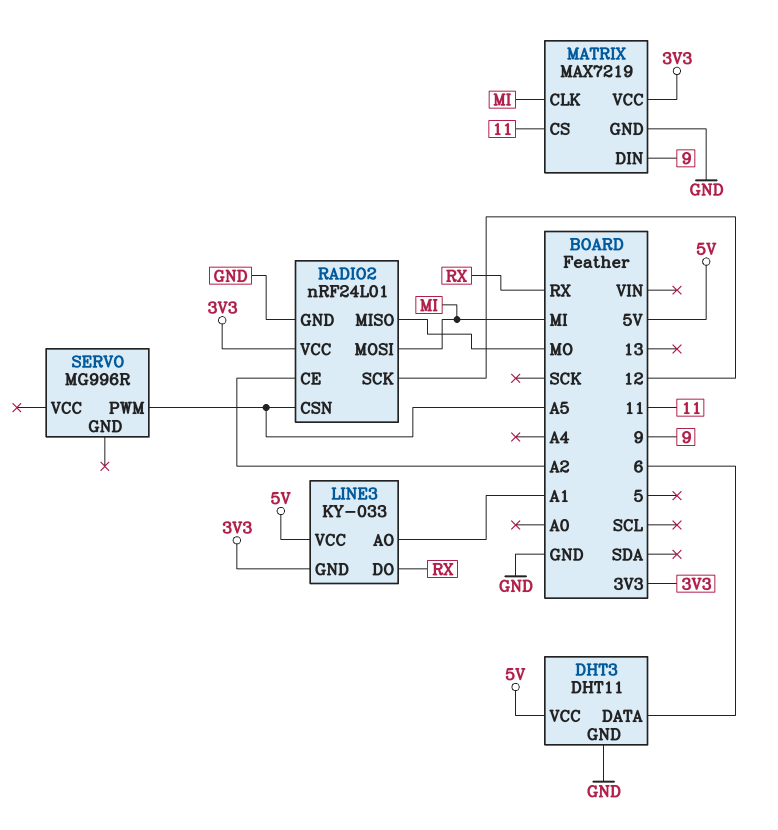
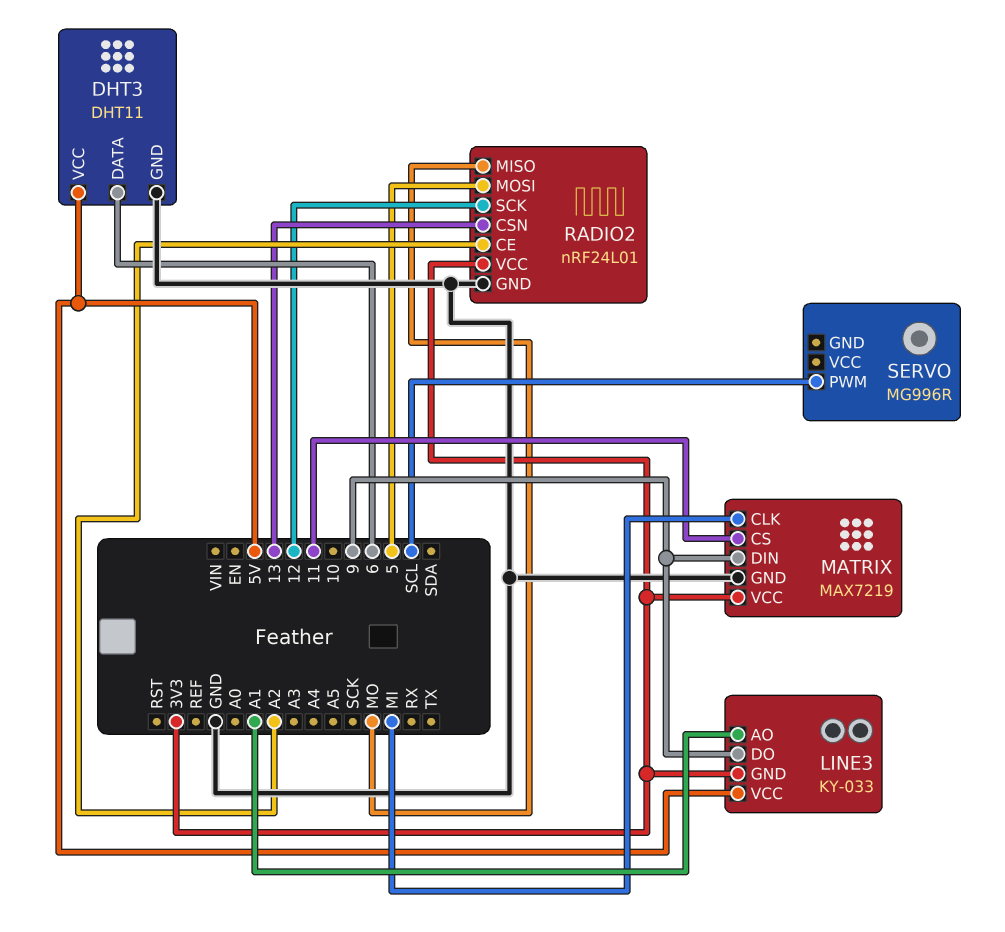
LINE3 pin DO: RX -> 9
RADIO2 pin CSN: A5 -> 13
RADIO2 pin MOSI: MI -> 5
SERVO pin PWM: A5 -> SCL

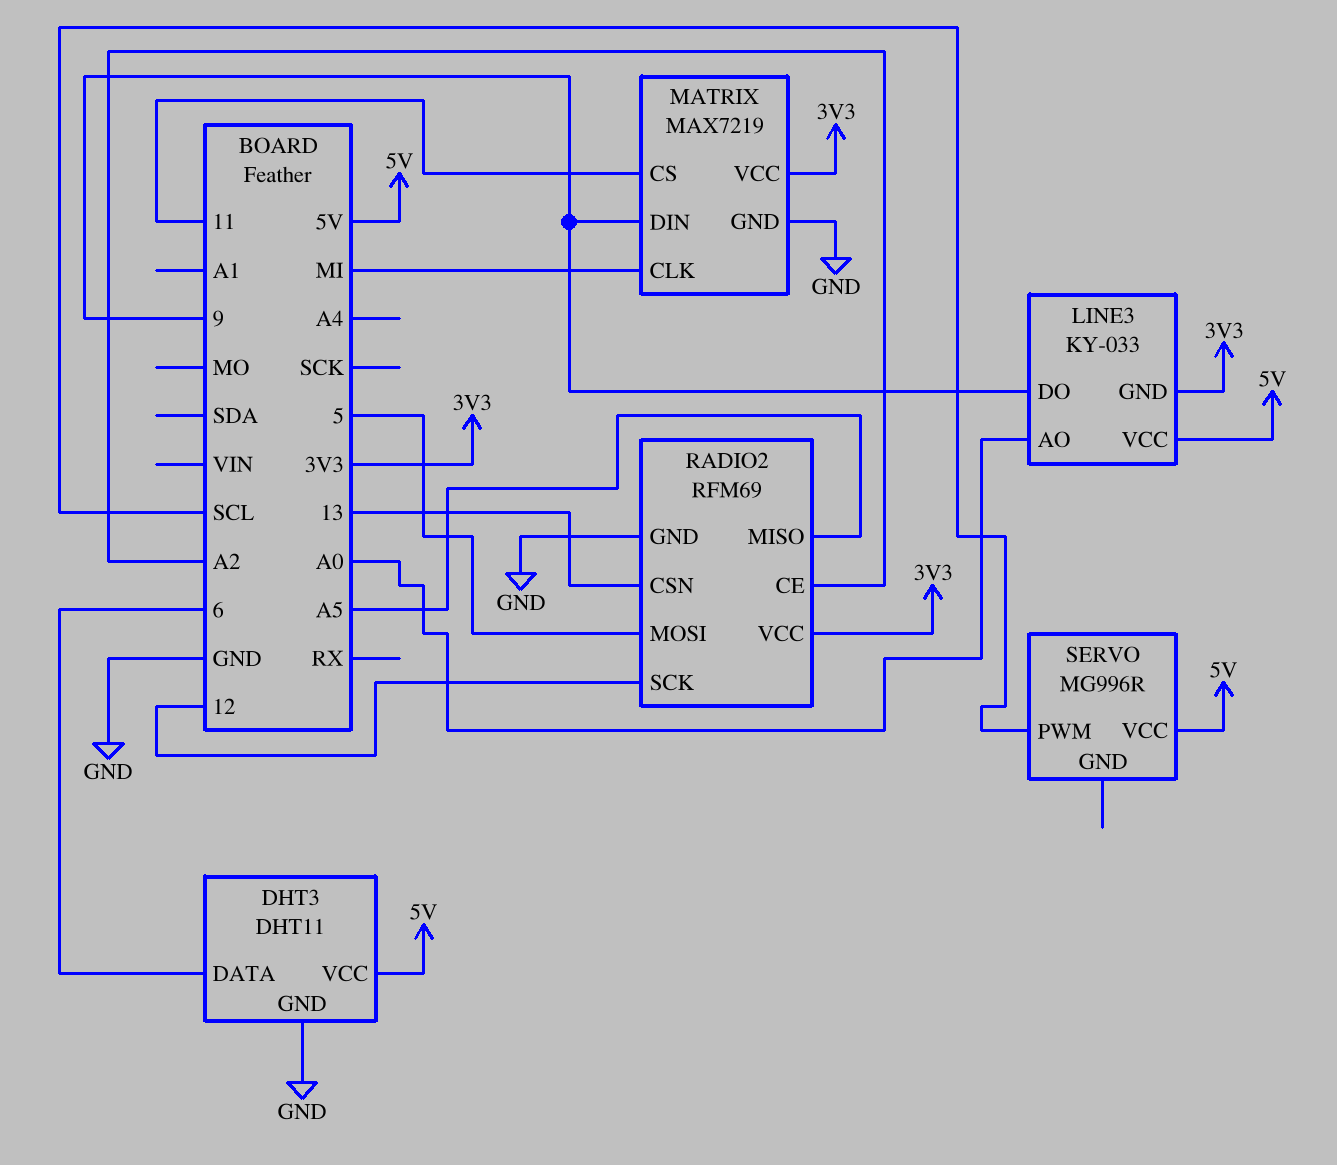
LINE3 pin AO: A1 -> A0
RADIO2: nRF24L01 -> RFM69
RADIO2 pin MISO: MO -> A5
SERVO pin VCC: none -> 5V

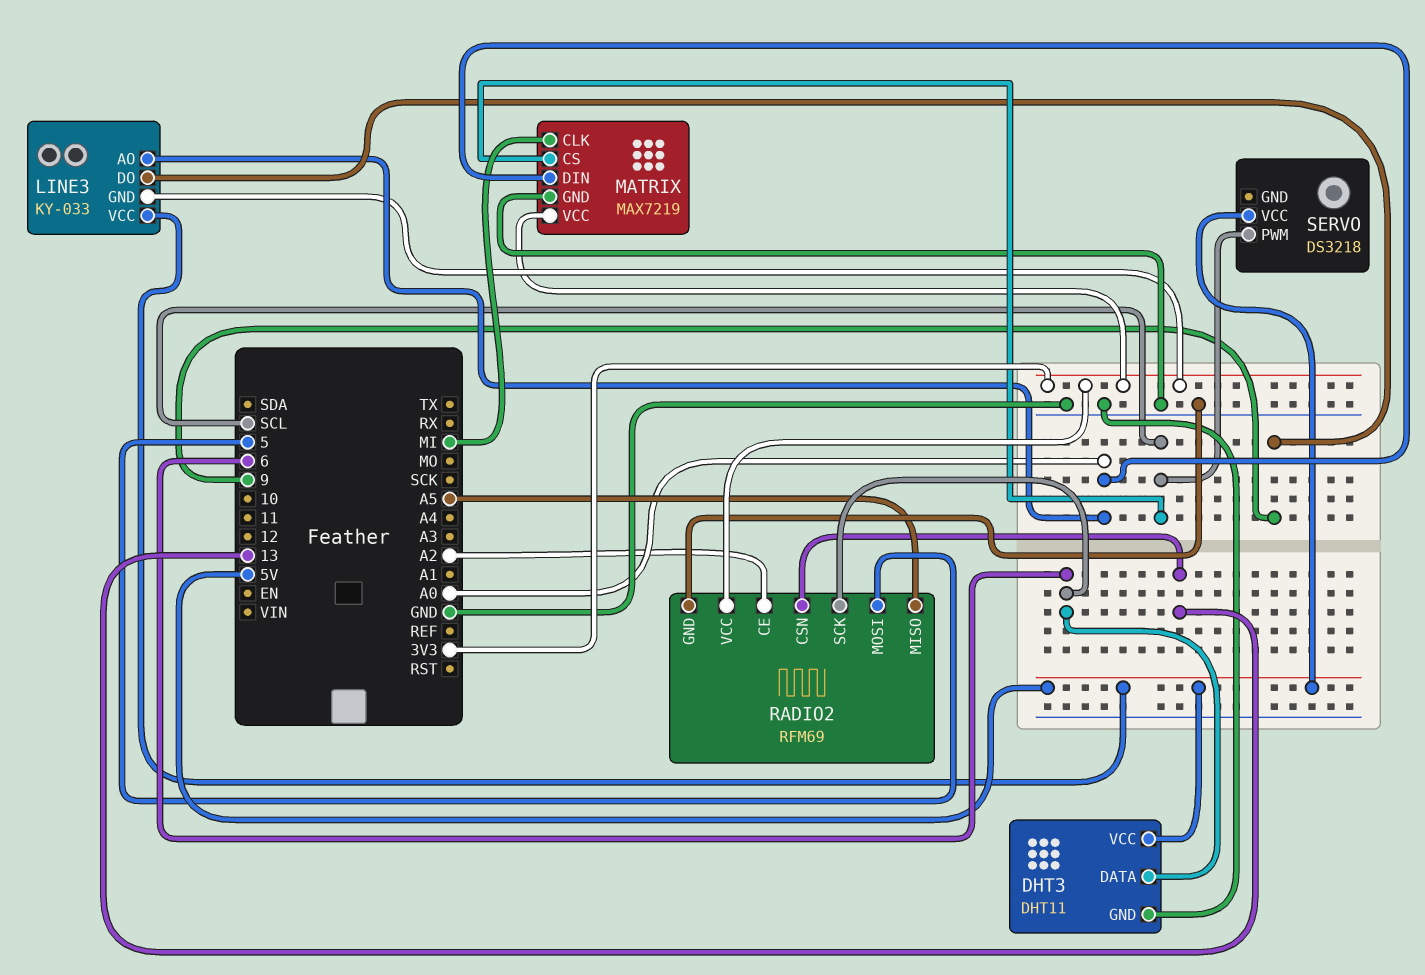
MATRIX pin CS: 11 -> SCL
MATRIX pin DIN: 9 -> A0
RADIO2 pin SCK: 12 -> 6
SERVO: MG996R -> DS3218

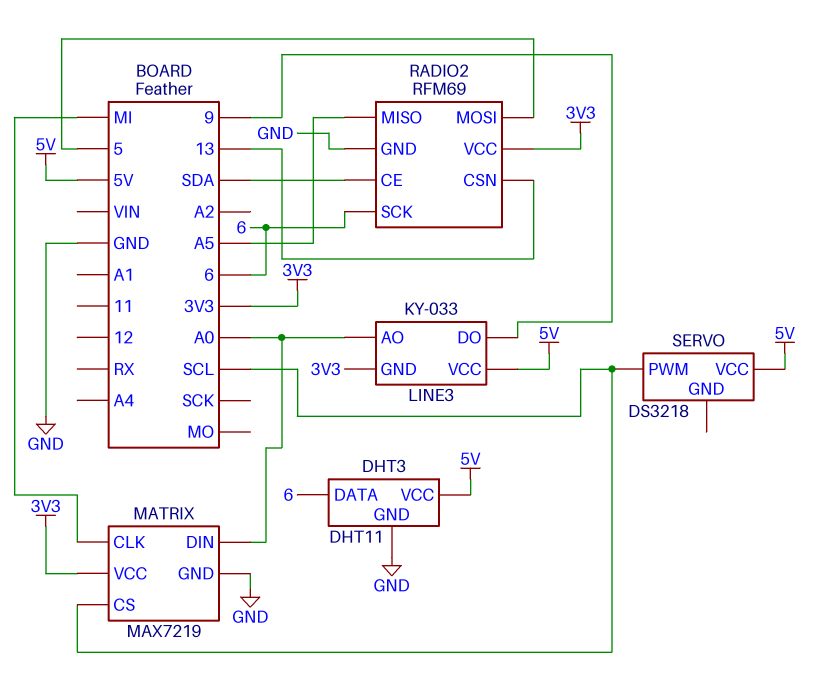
RADIO2 pin CE: A2 -> SDA

